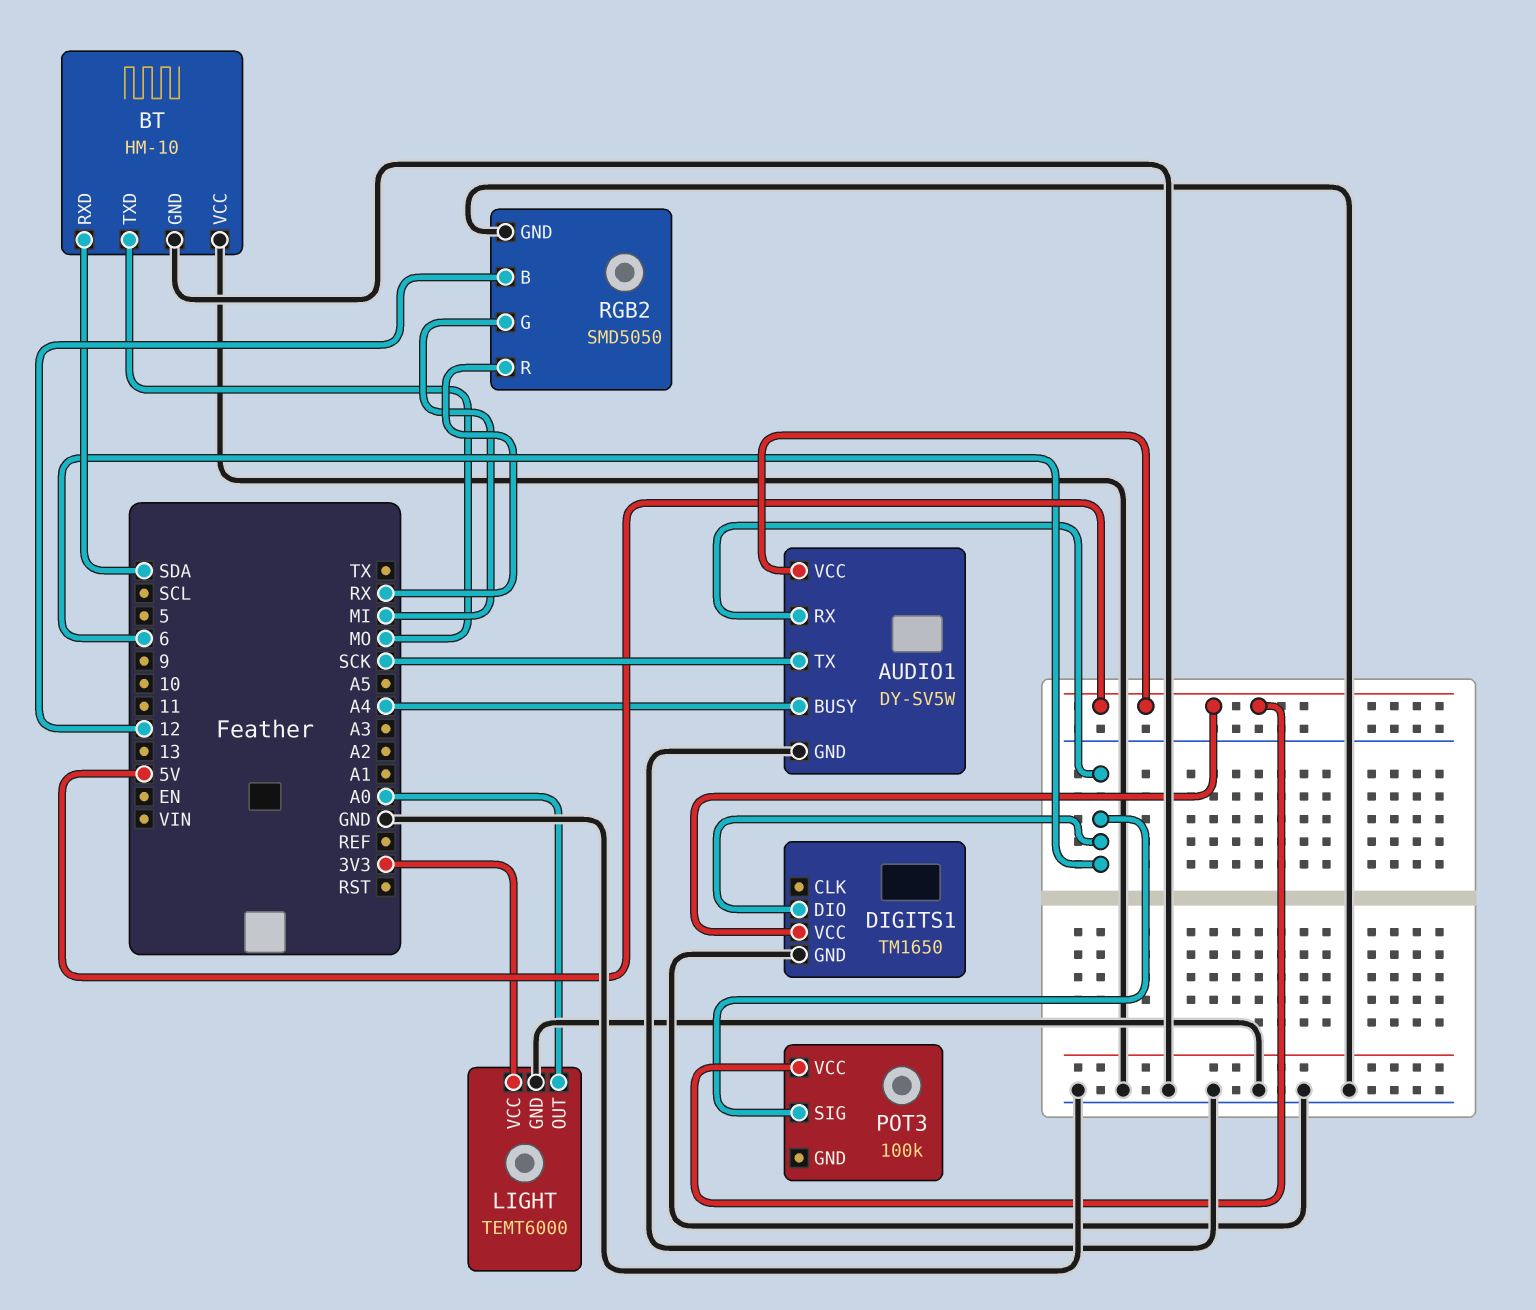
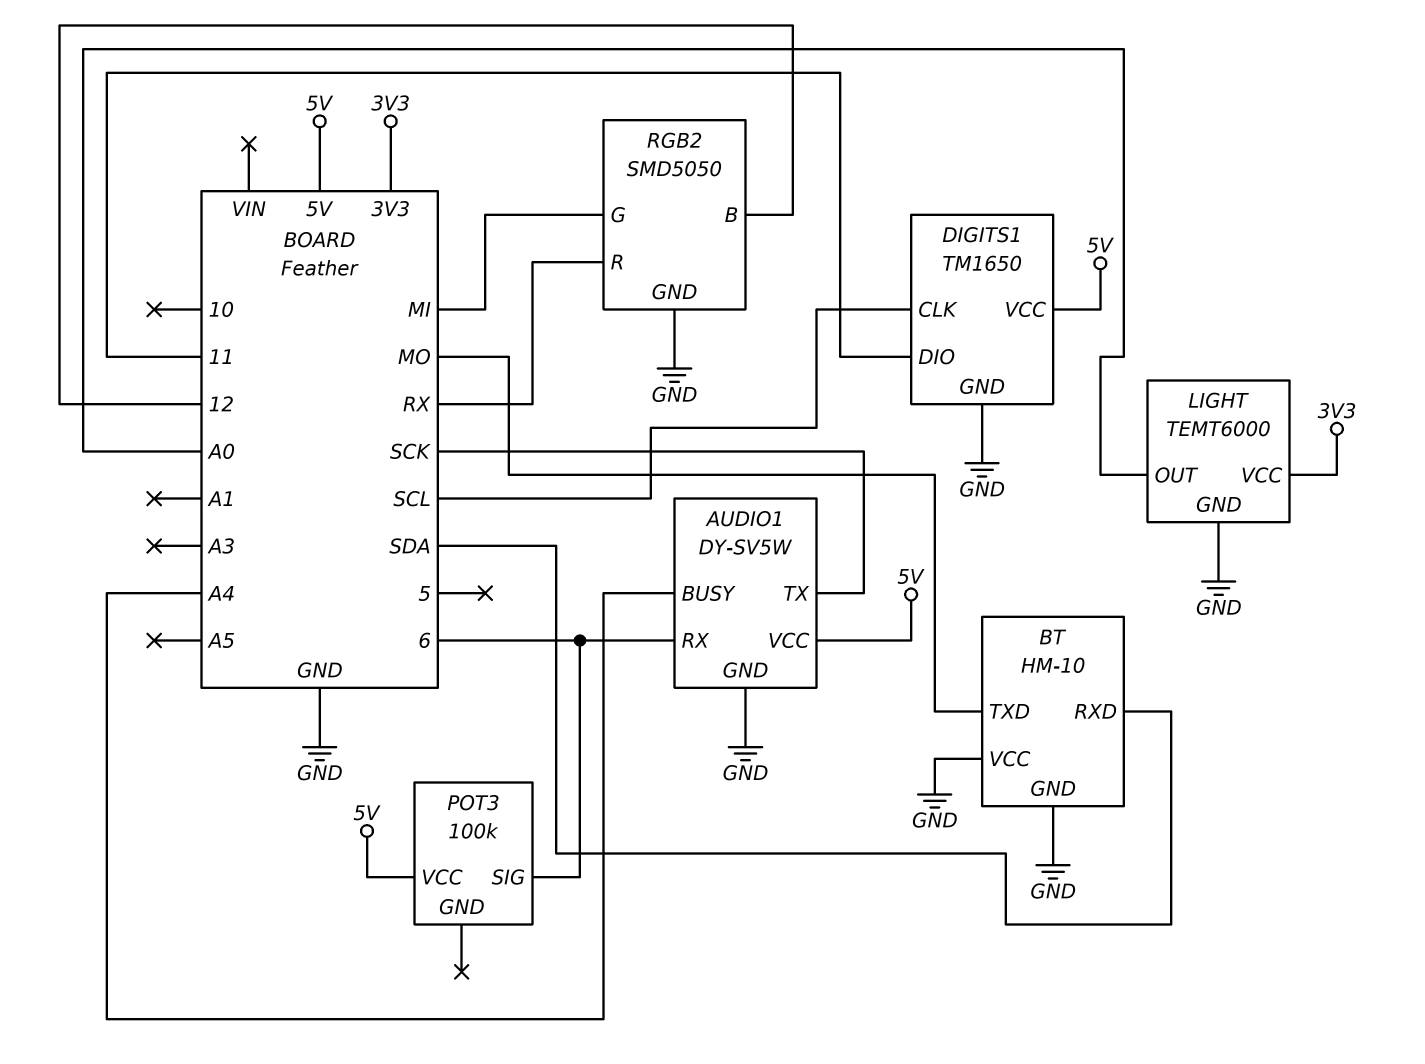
DIGITS1 pin CLK: none -> SCL
DIGITS1 pin DIO: 6 -> 11

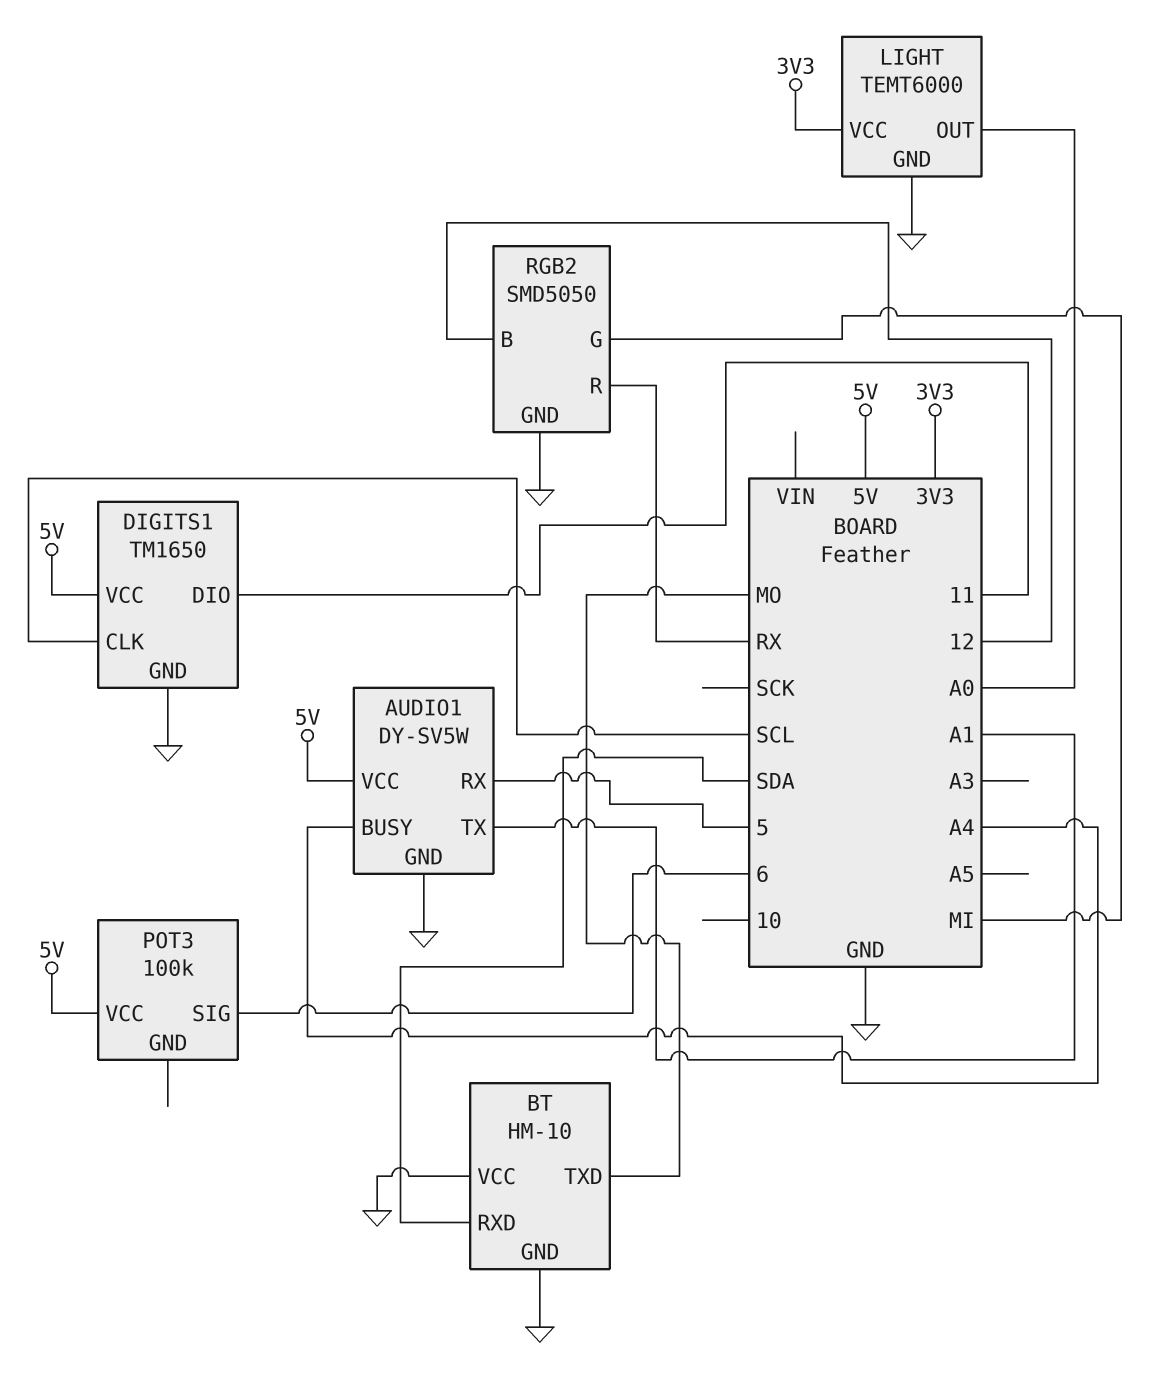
AUDIO1 pin RX: 6 -> 5
AUDIO1 pin TX: SCK -> A1

